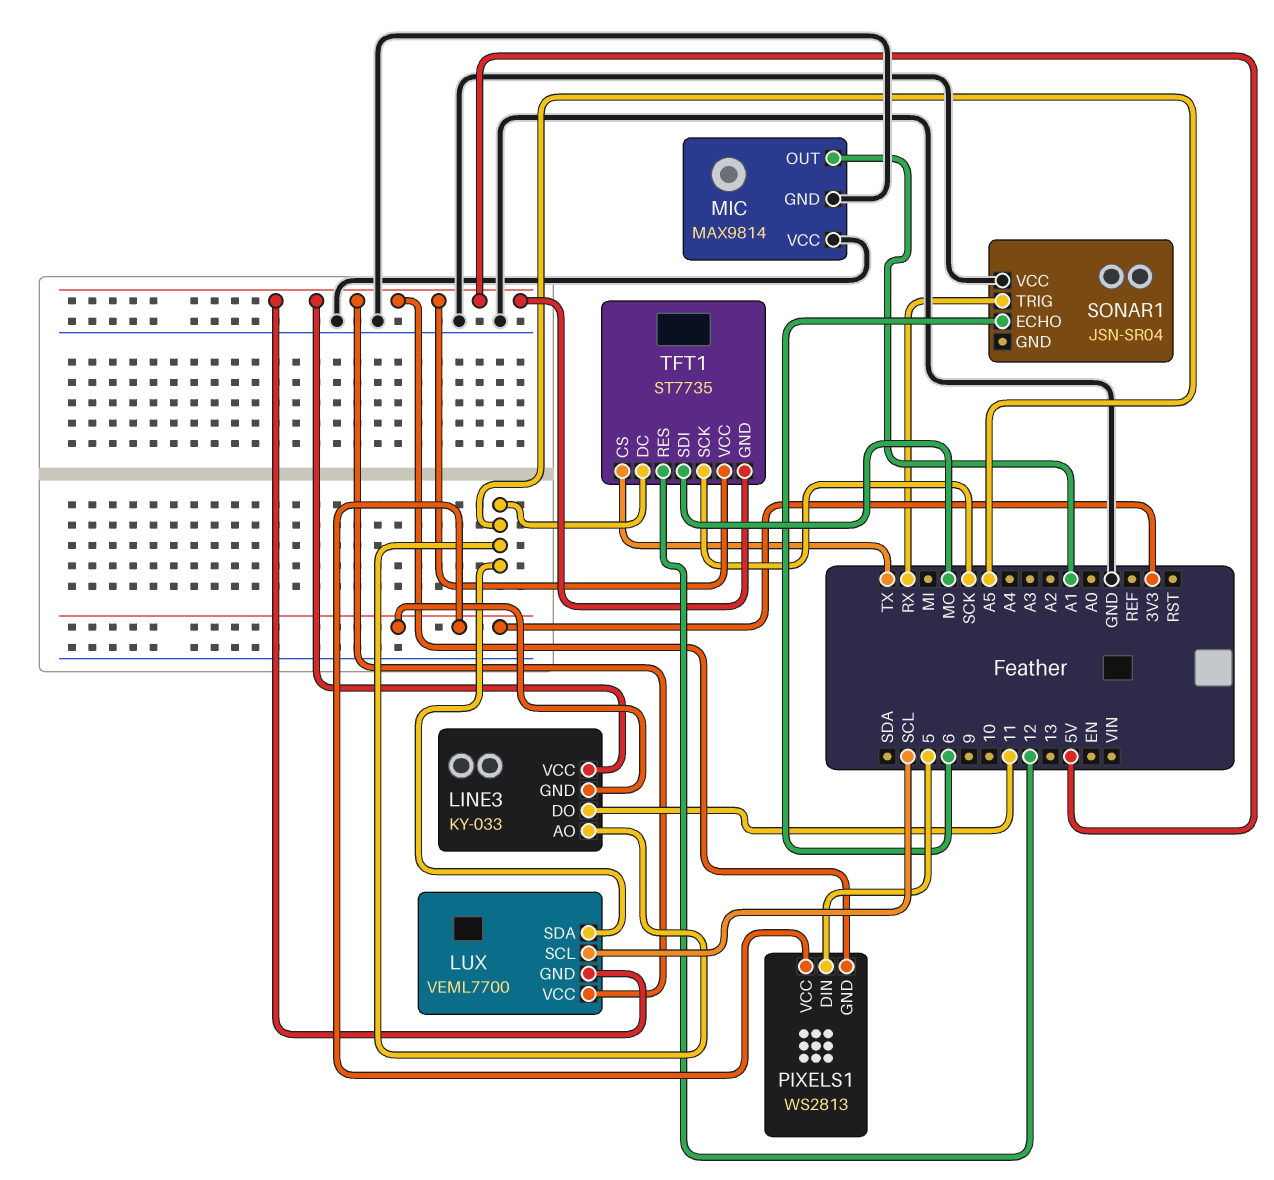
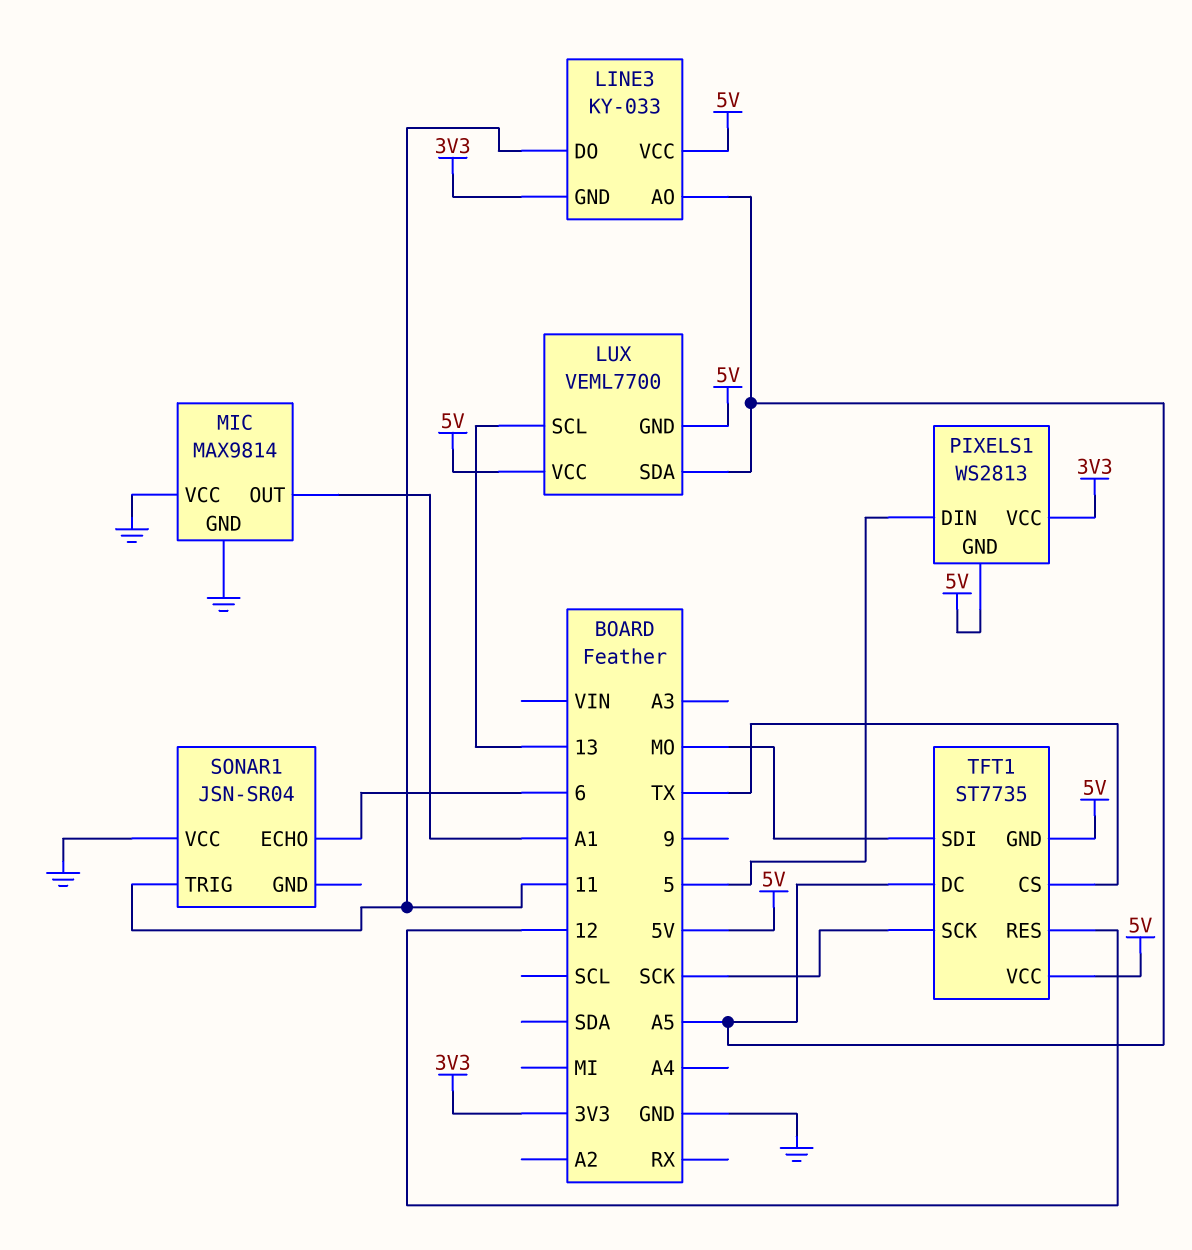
LUX pin SCL: SCL -> 13
SONAR1 pin TRIG: RX -> 11

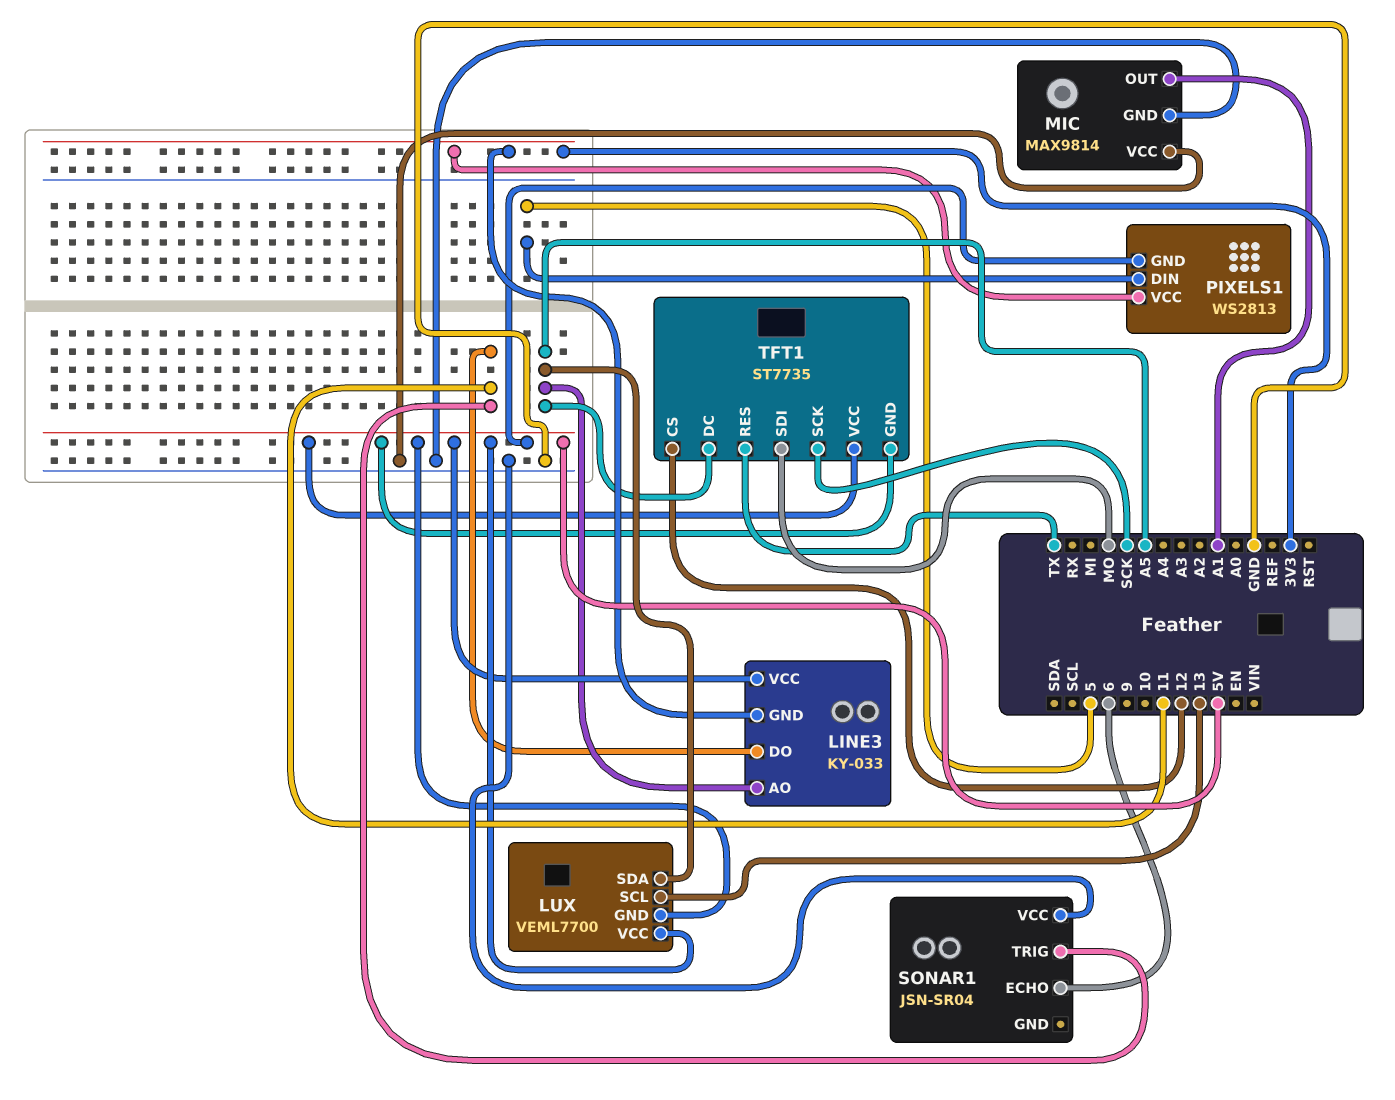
TFT1 pin CS: TX -> 12
TFT1 pin RES: 12 -> TX

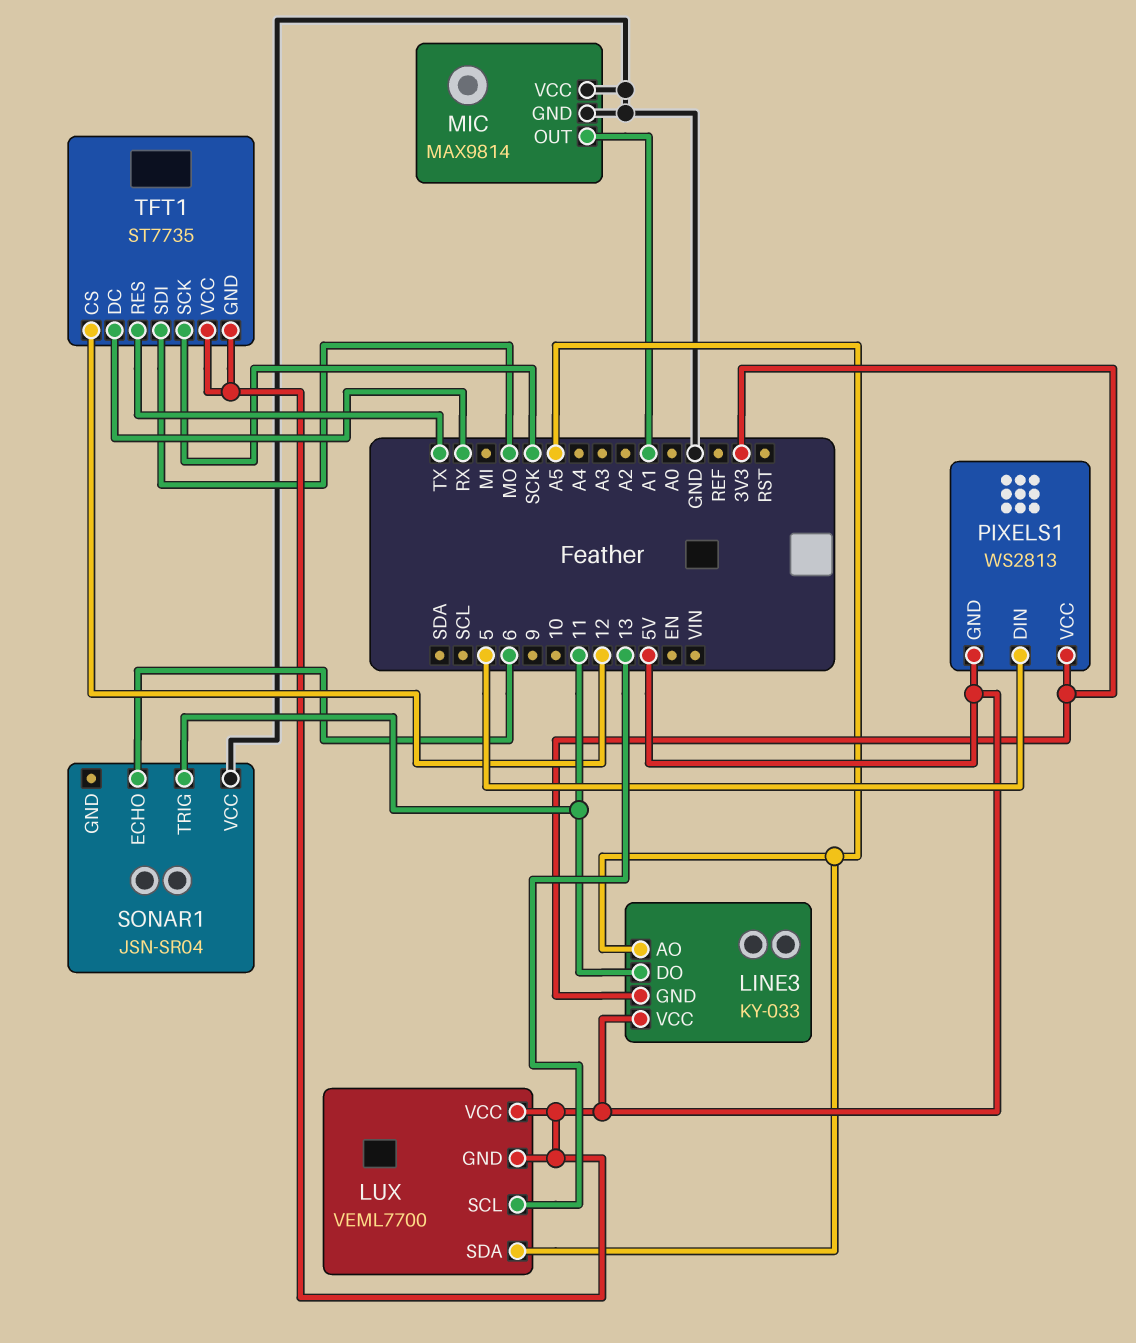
TFT1 pin DC: A5 -> RX

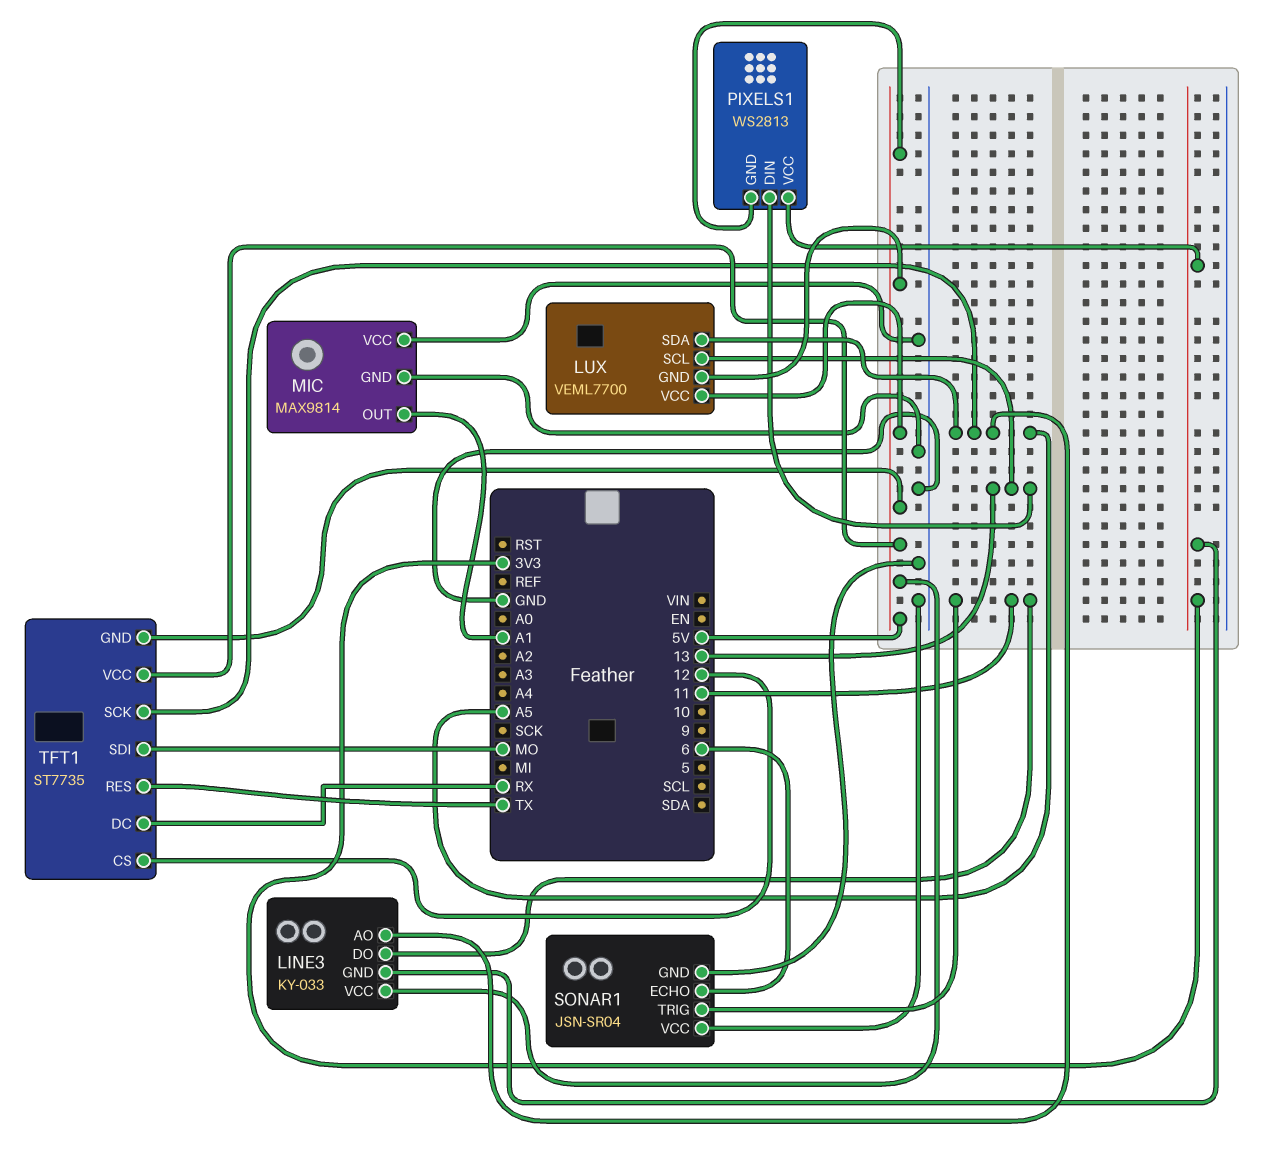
PIXELS1 pin DIN: 5 -> 13
SONAR1 pin GND: none -> GND
TFT1 pin SCK: SCK -> A5

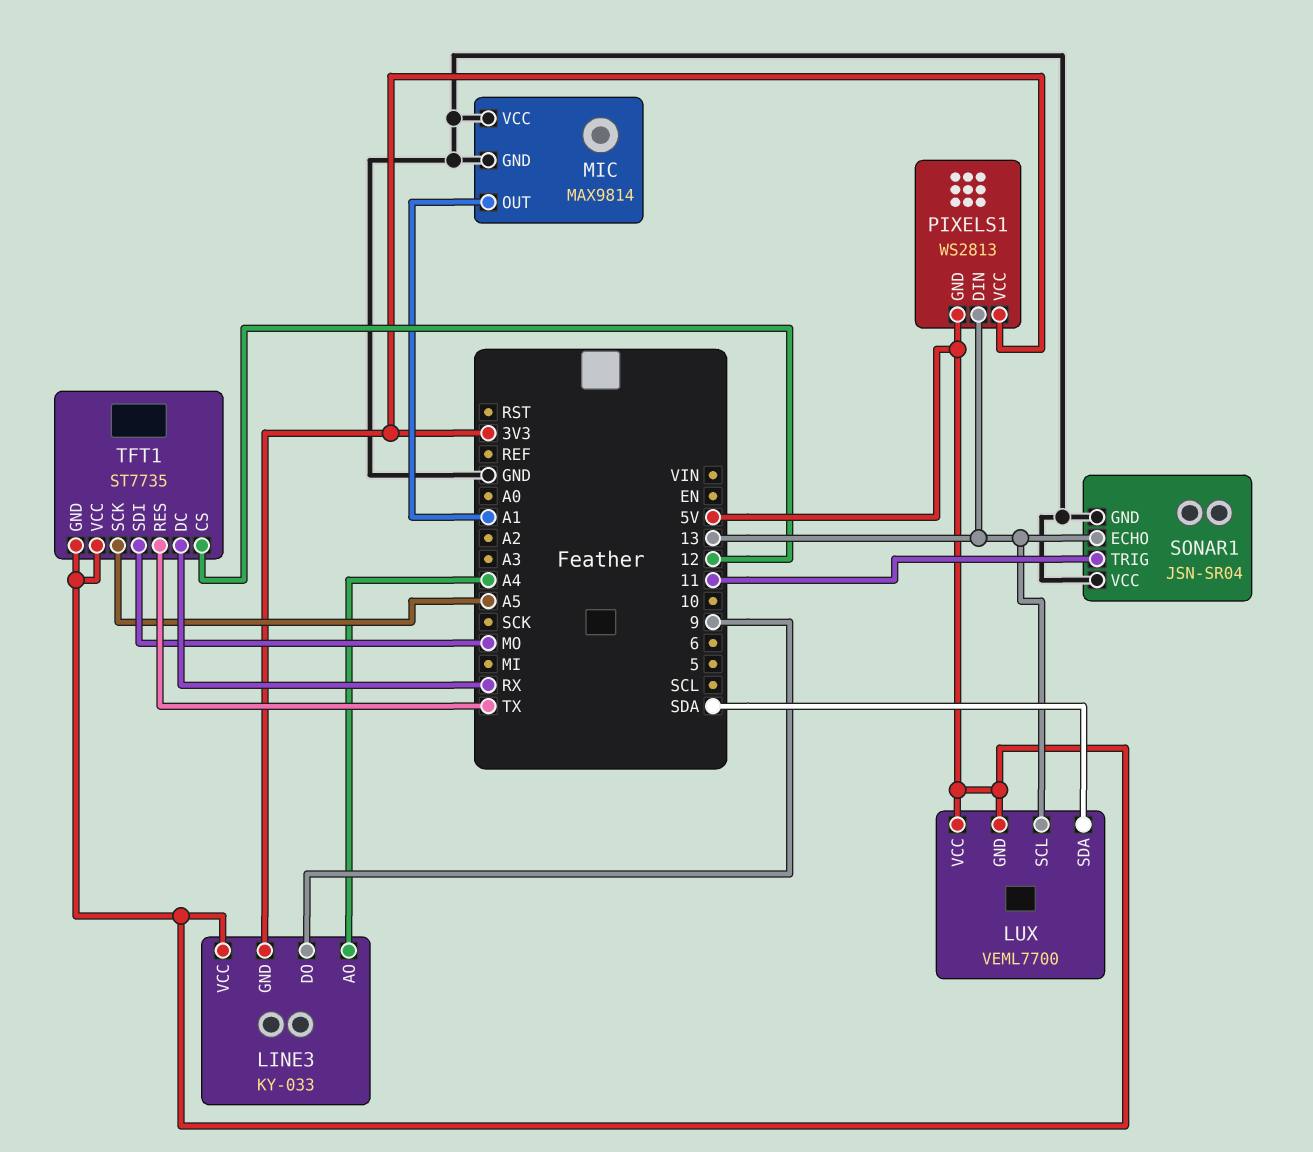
LINE3 pin AO: A5 -> A4
LINE3 pin DO: 11 -> 9
LUX pin SDA: A5 -> SDA
SONAR1 pin ECHO: 6 -> 13

